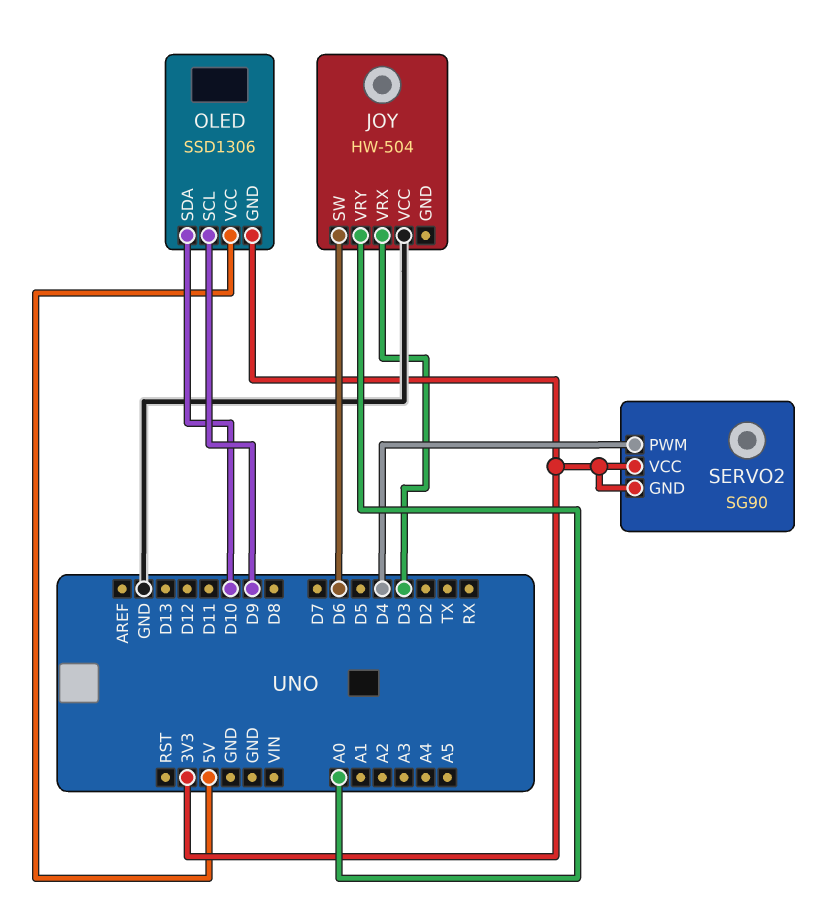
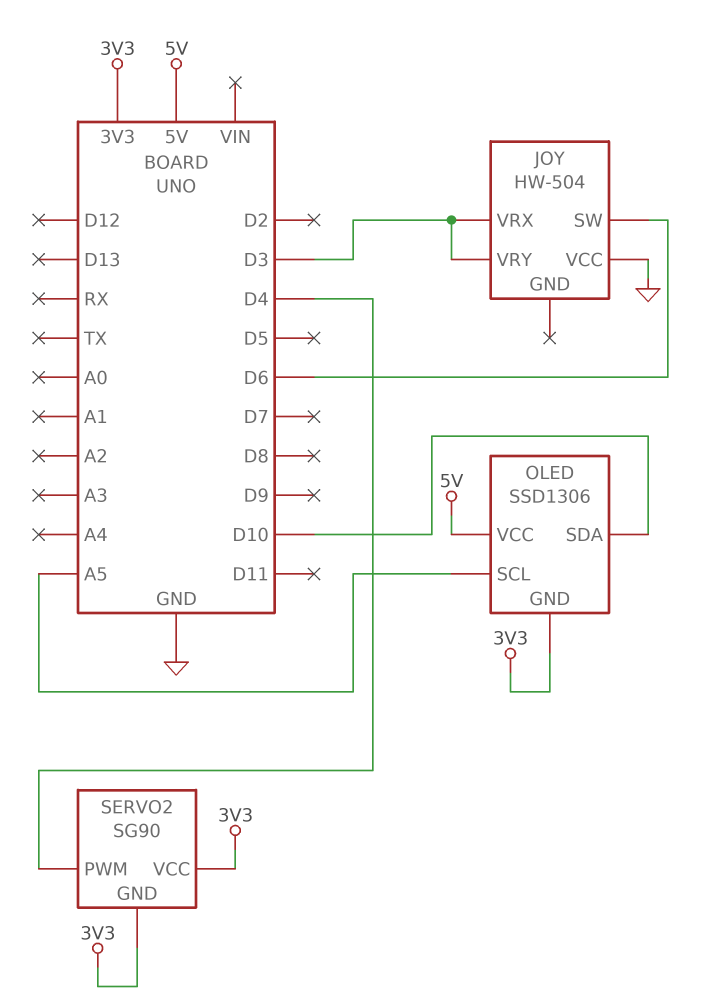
JOY pin VRY: A0 -> D3
OLED pin SCL: D9 -> A5

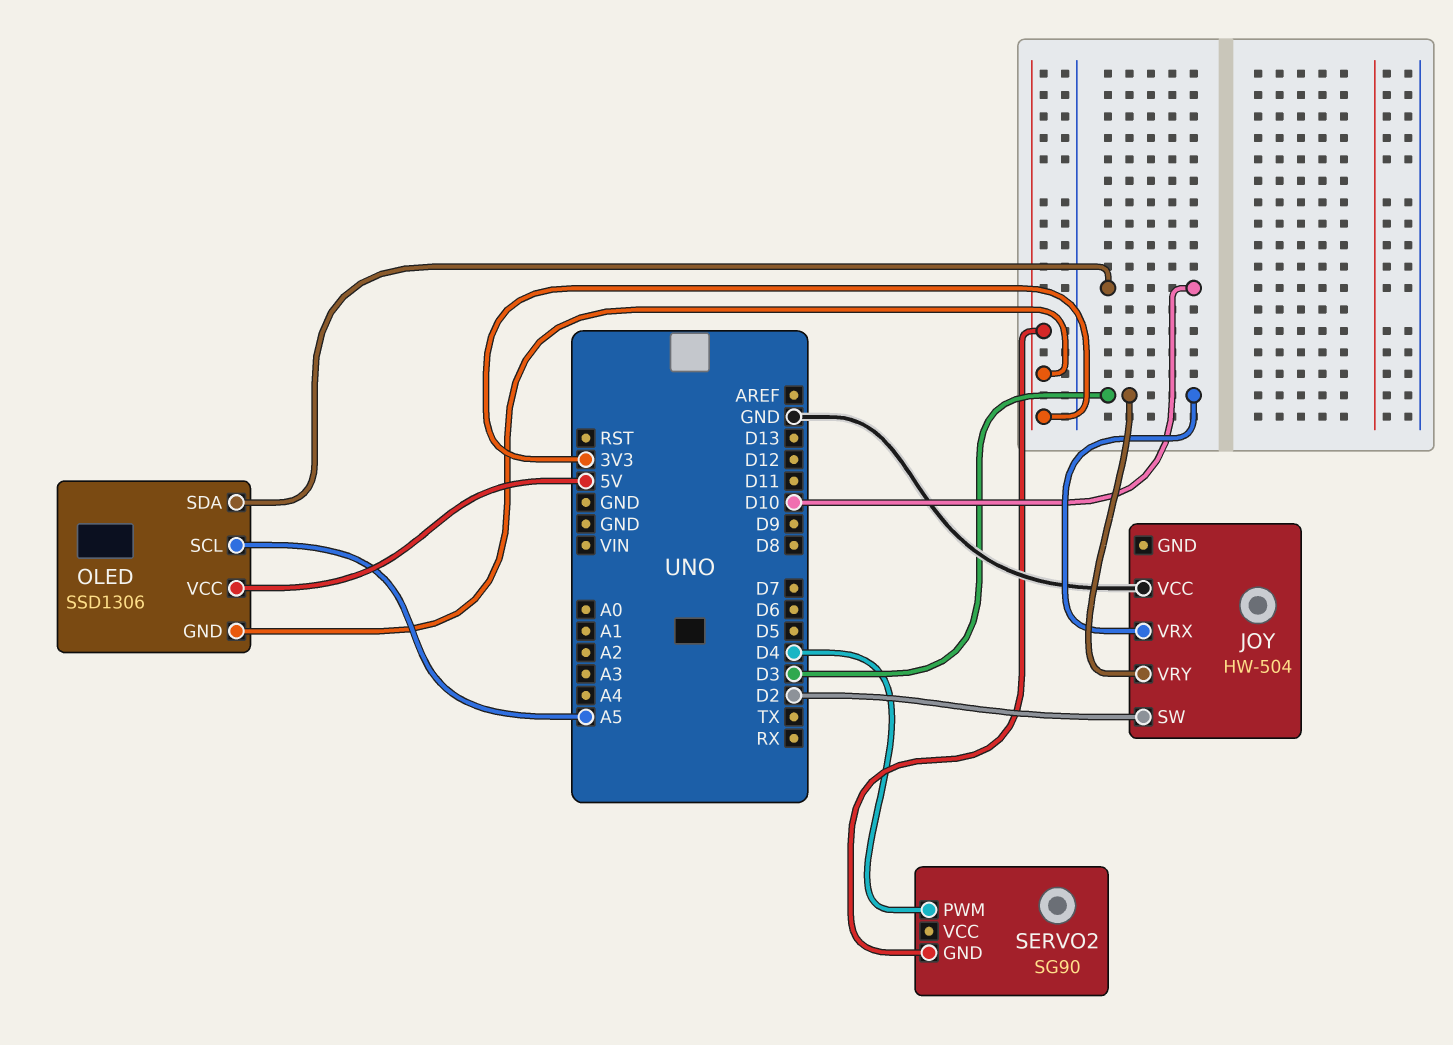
JOY pin SW: D6 -> D2
SERVO2 pin VCC: 3V3 -> none

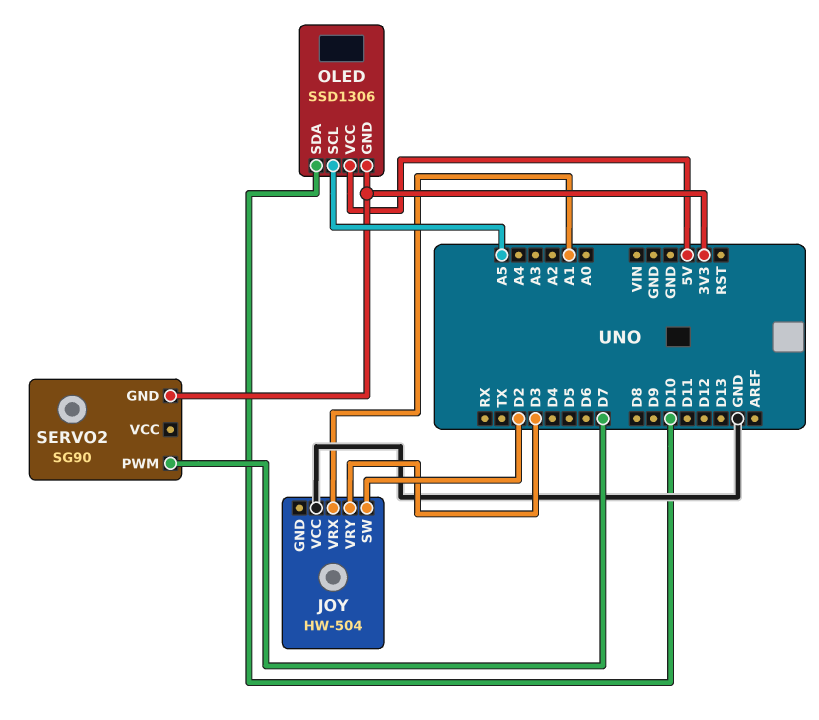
JOY pin VRX: D3 -> A1
SERVO2 pin PWM: D4 -> D7

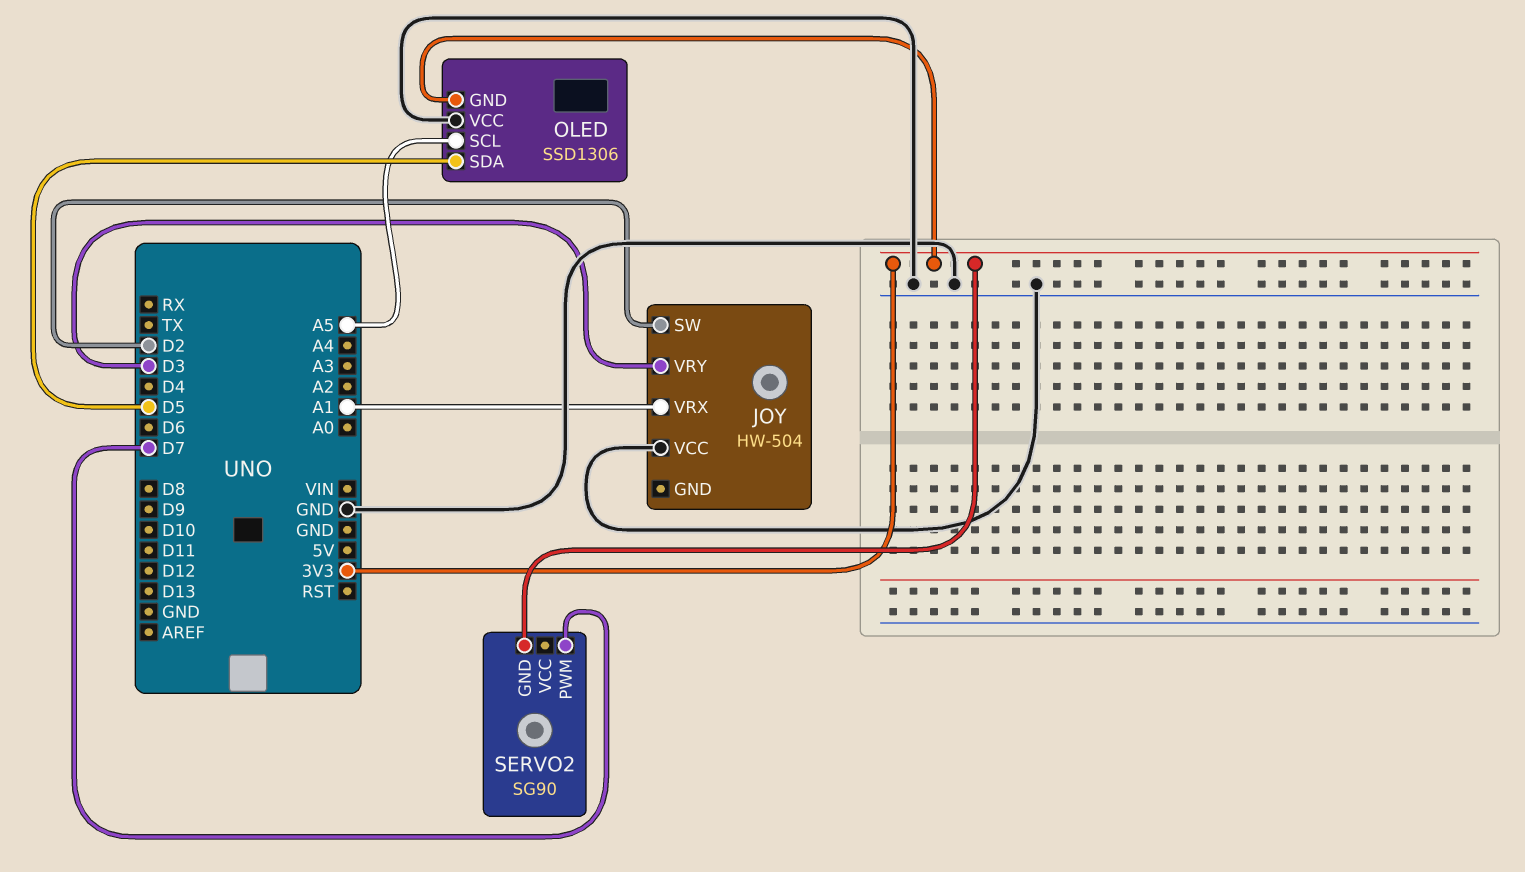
OLED pin SDA: D10 -> D5
OLED pin VCC: 5V -> GND

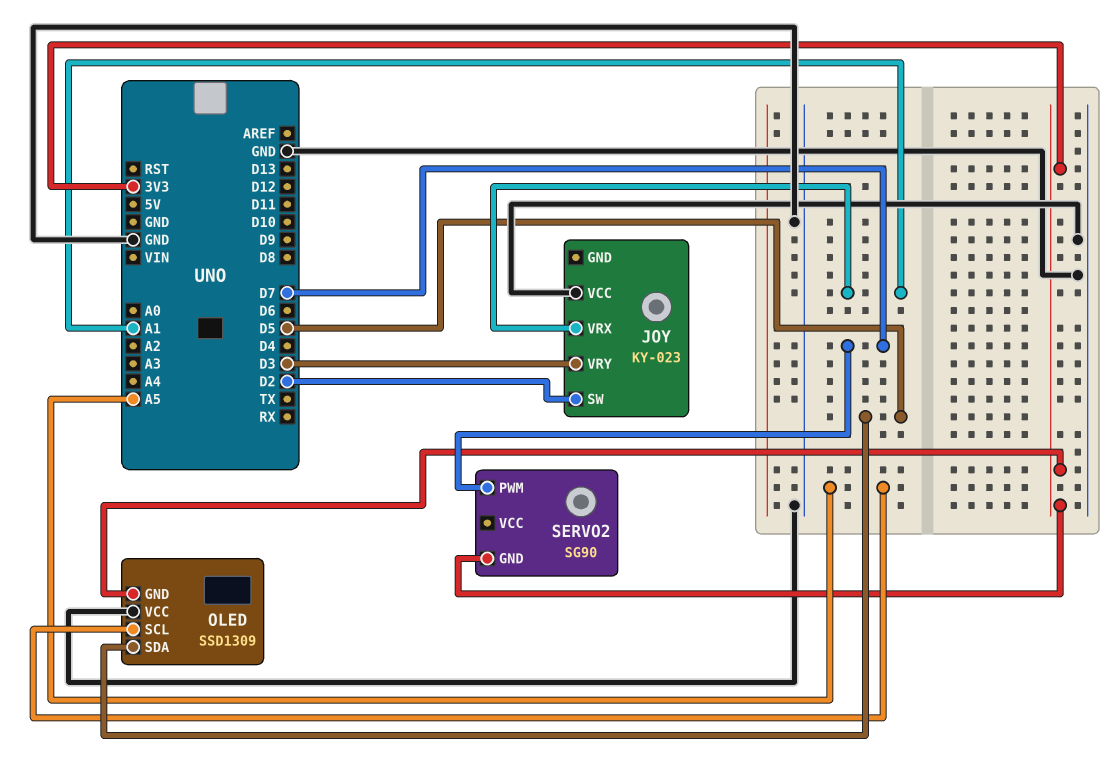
JOY: HW-504 -> KY-023
OLED: SSD1306 -> SSD1309

